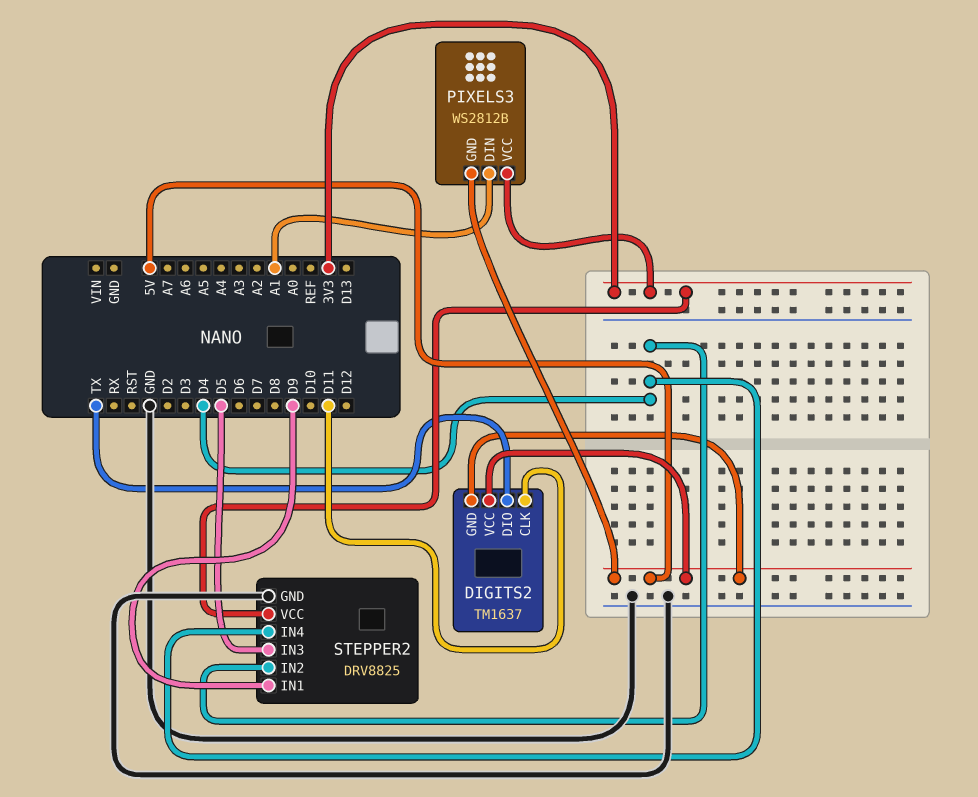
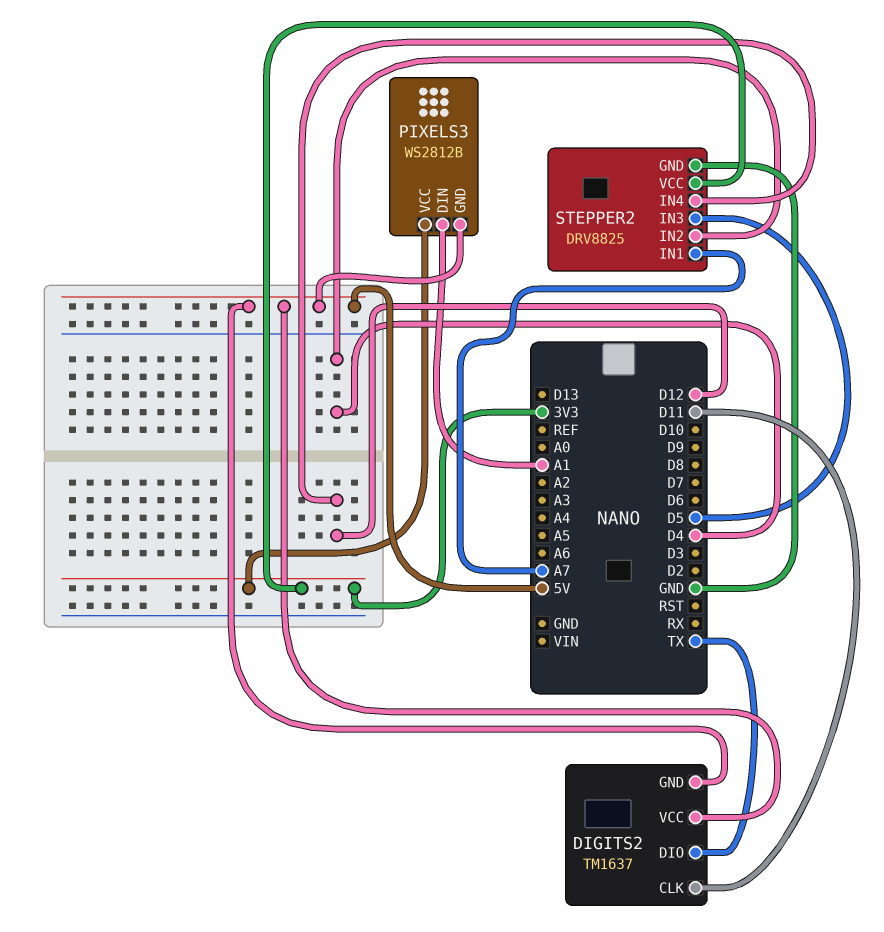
STEPPER2 pin IN1: D9 -> A7
STEPPER2 pin IN4: D4 -> D12

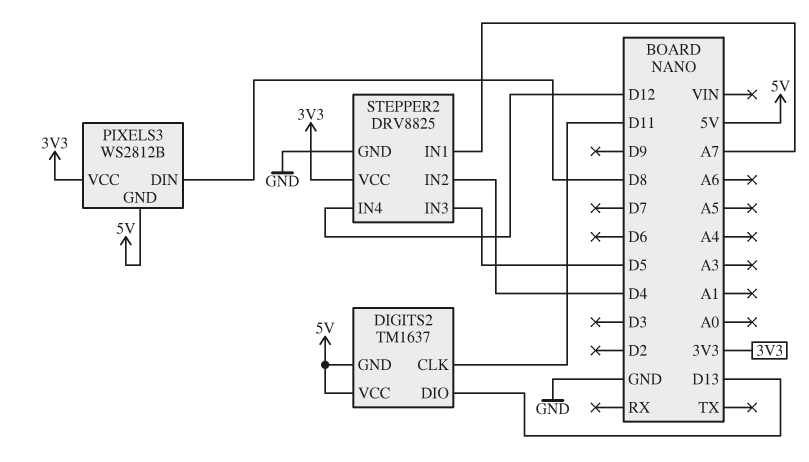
DIGITS2 pin DIO: TX -> D13
PIXELS3 pin DIN: A1 -> D8

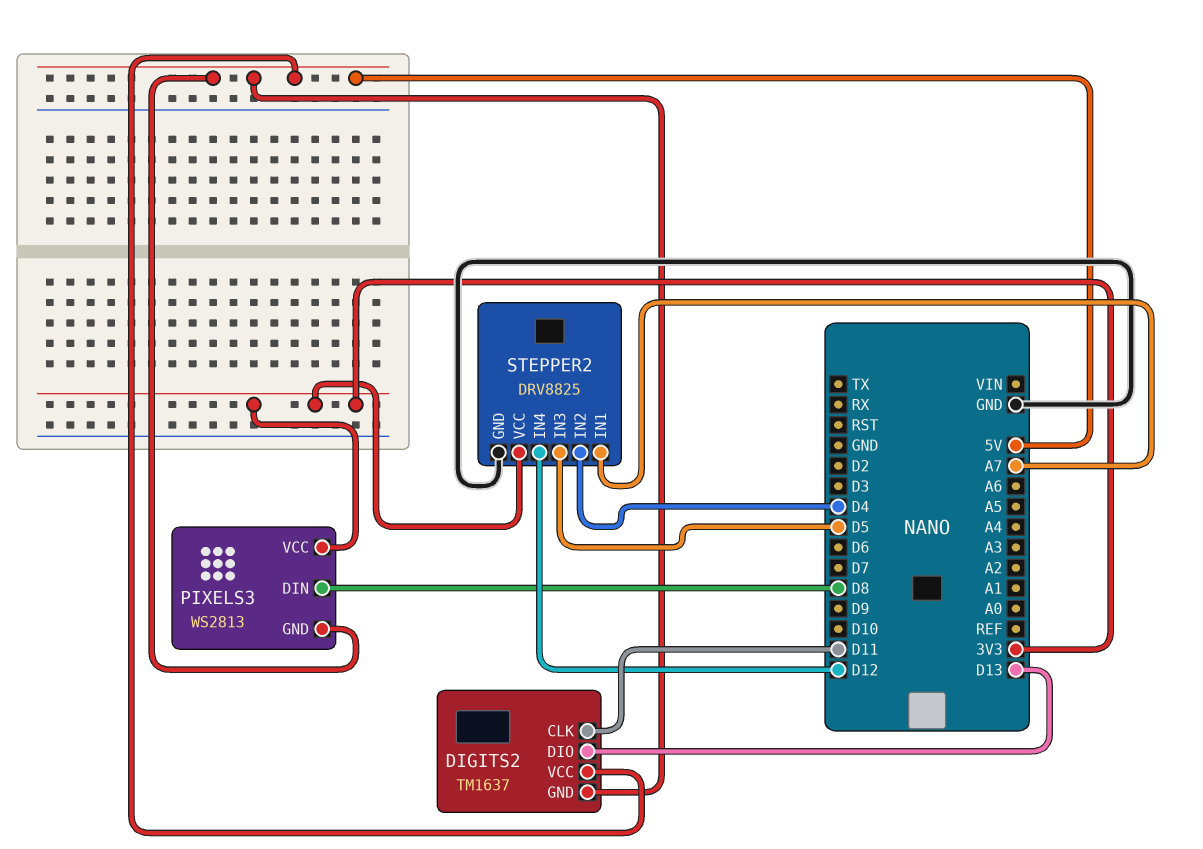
PIXELS3: WS2812B -> WS2813

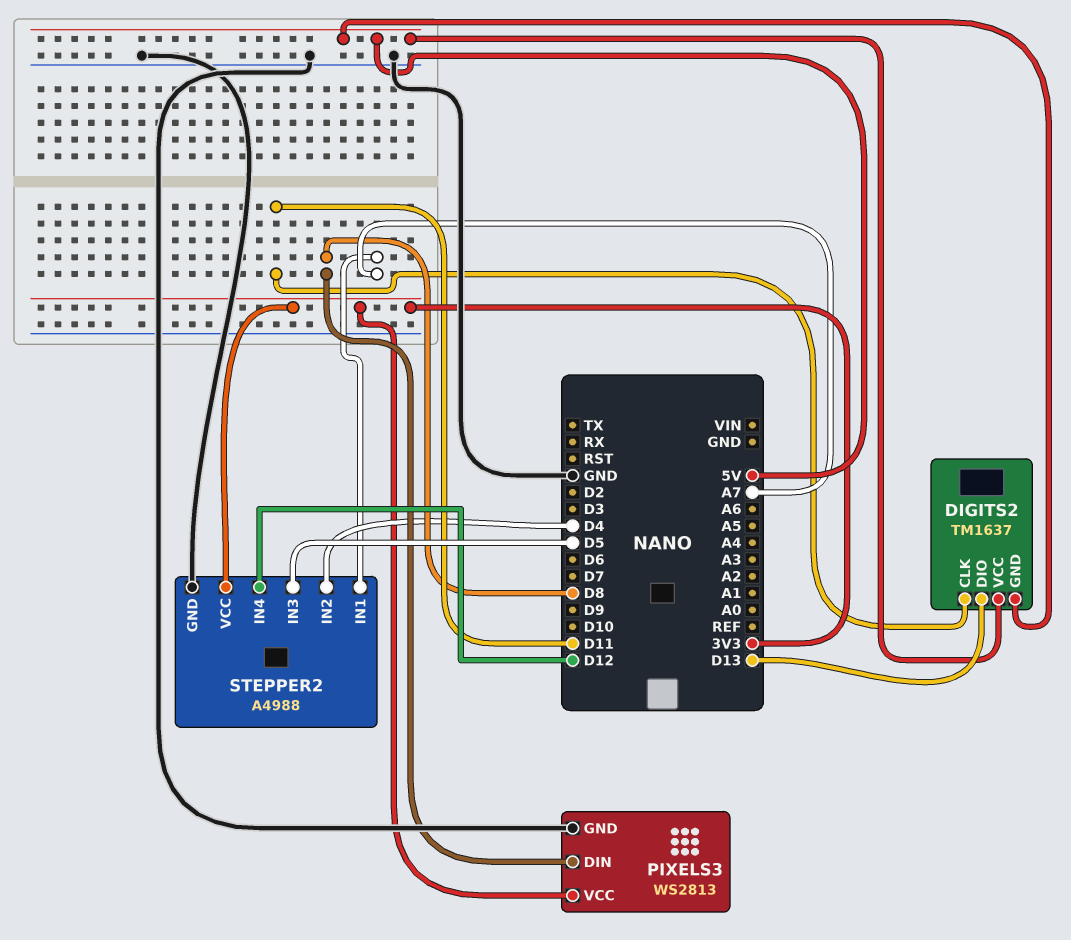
PIXELS3 pin GND: 5V -> GND
STEPPER2: DRV8825 -> A4988

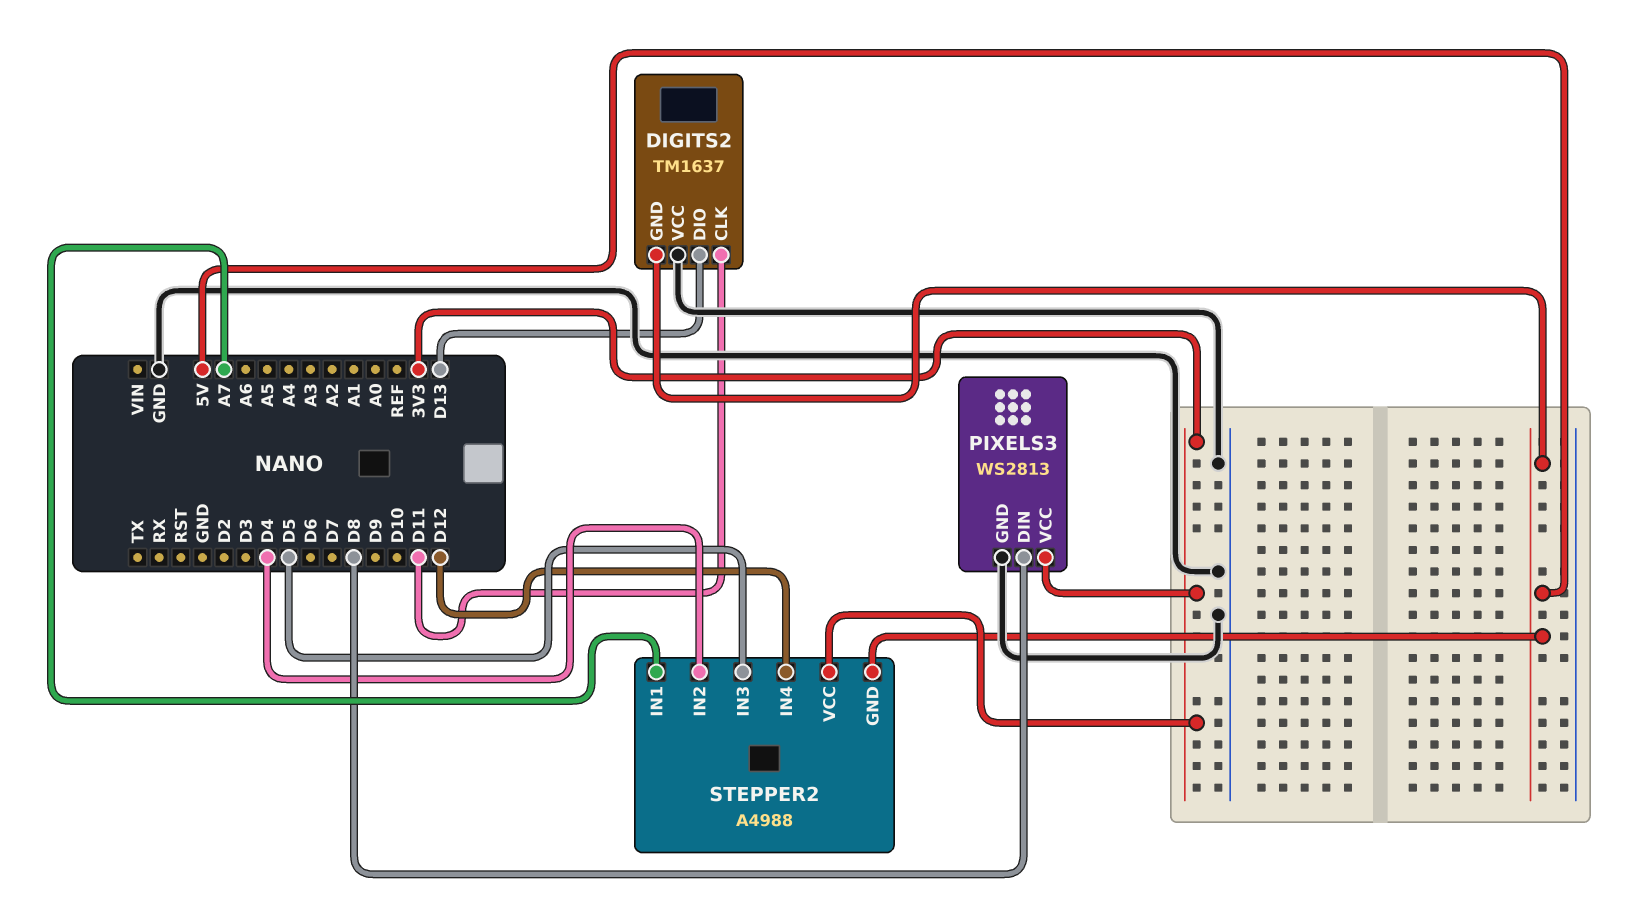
DIGITS2 pin VCC: 5V -> GND
STEPPER2 pin GND: GND -> 5V

